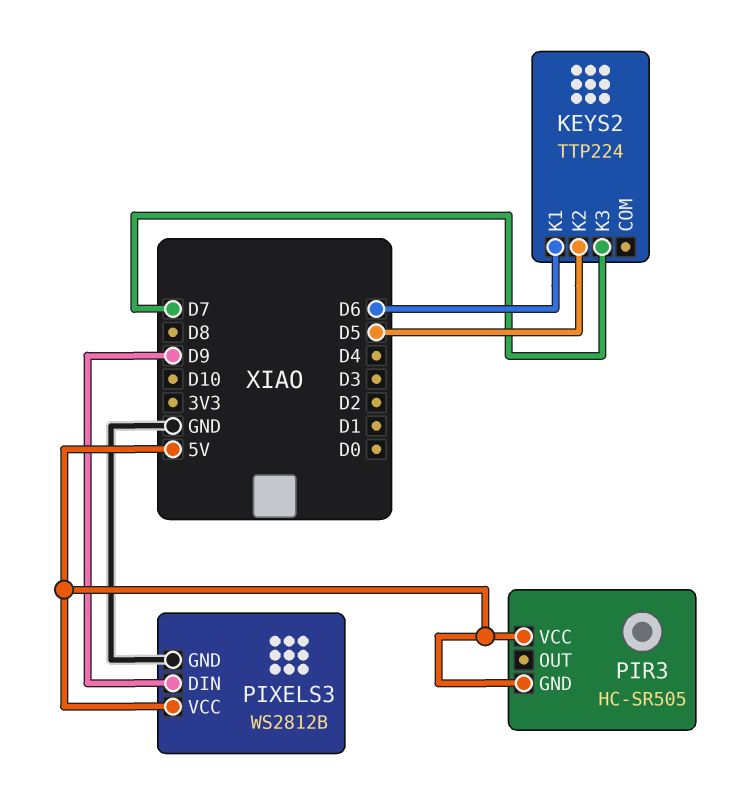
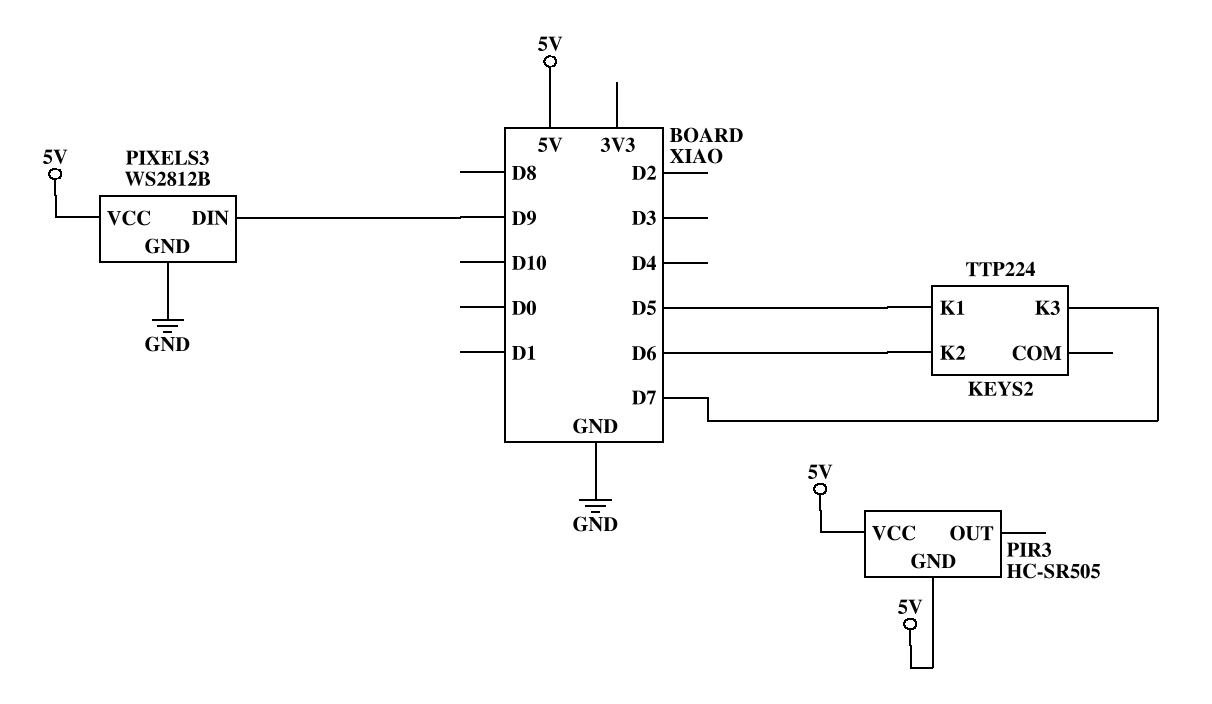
KEYS2 pin K1: D6 -> D5
KEYS2 pin K2: D5 -> D6

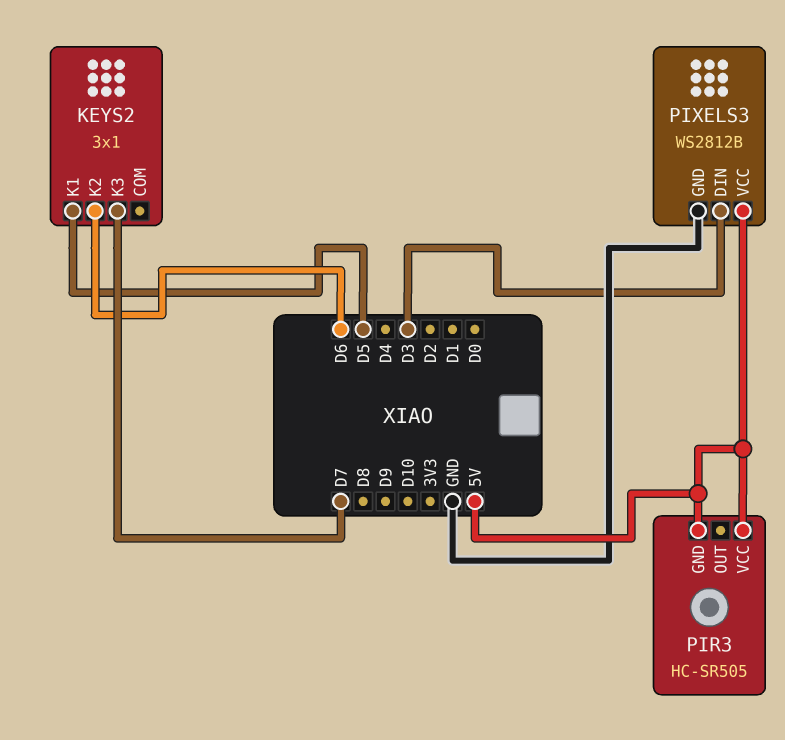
KEYS2: TTP224 -> 3x1
PIXELS3 pin DIN: D9 -> D3

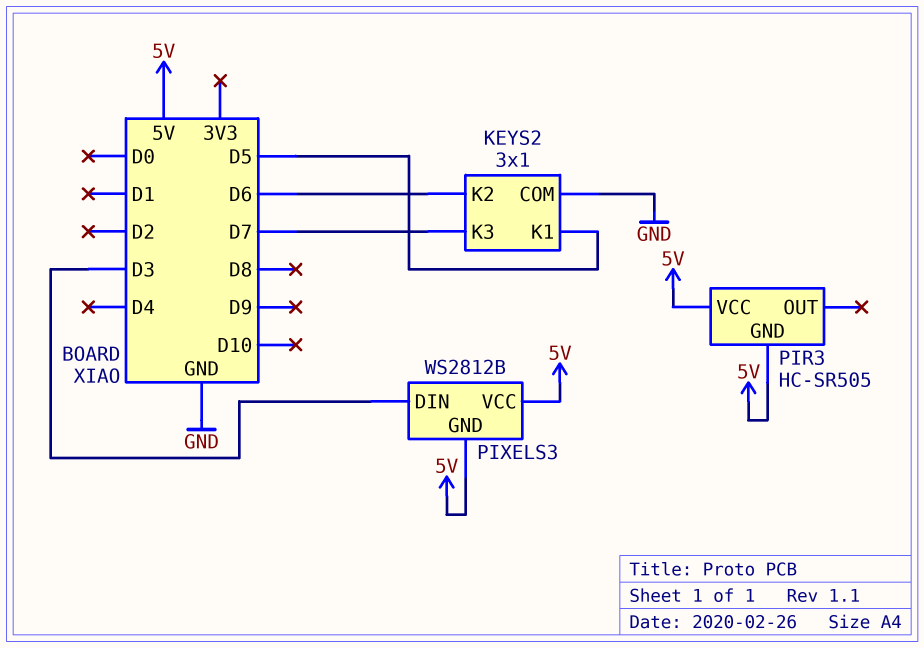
KEYS2 pin COM: none -> GND
PIXELS3 pin GND: GND -> 5V

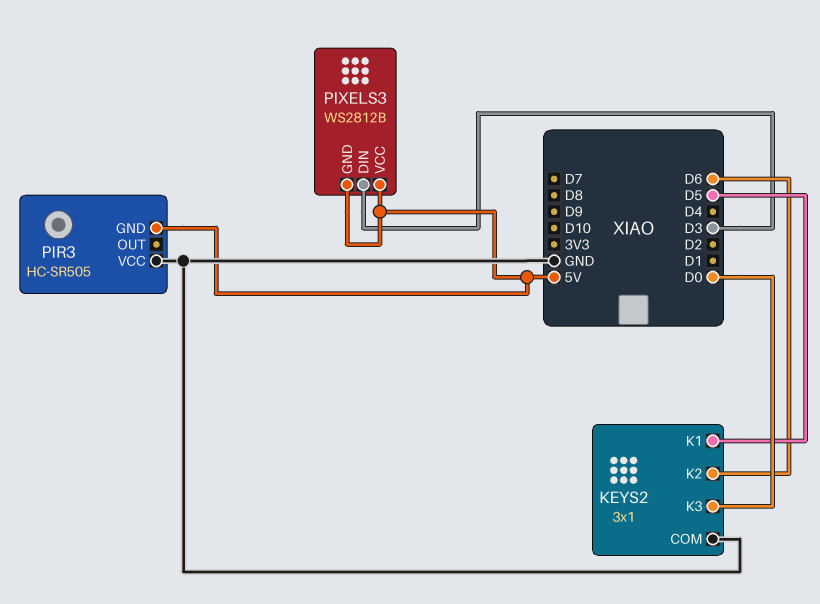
KEYS2 pin K3: D7 -> D0
PIR3 pin VCC: 5V -> GND

